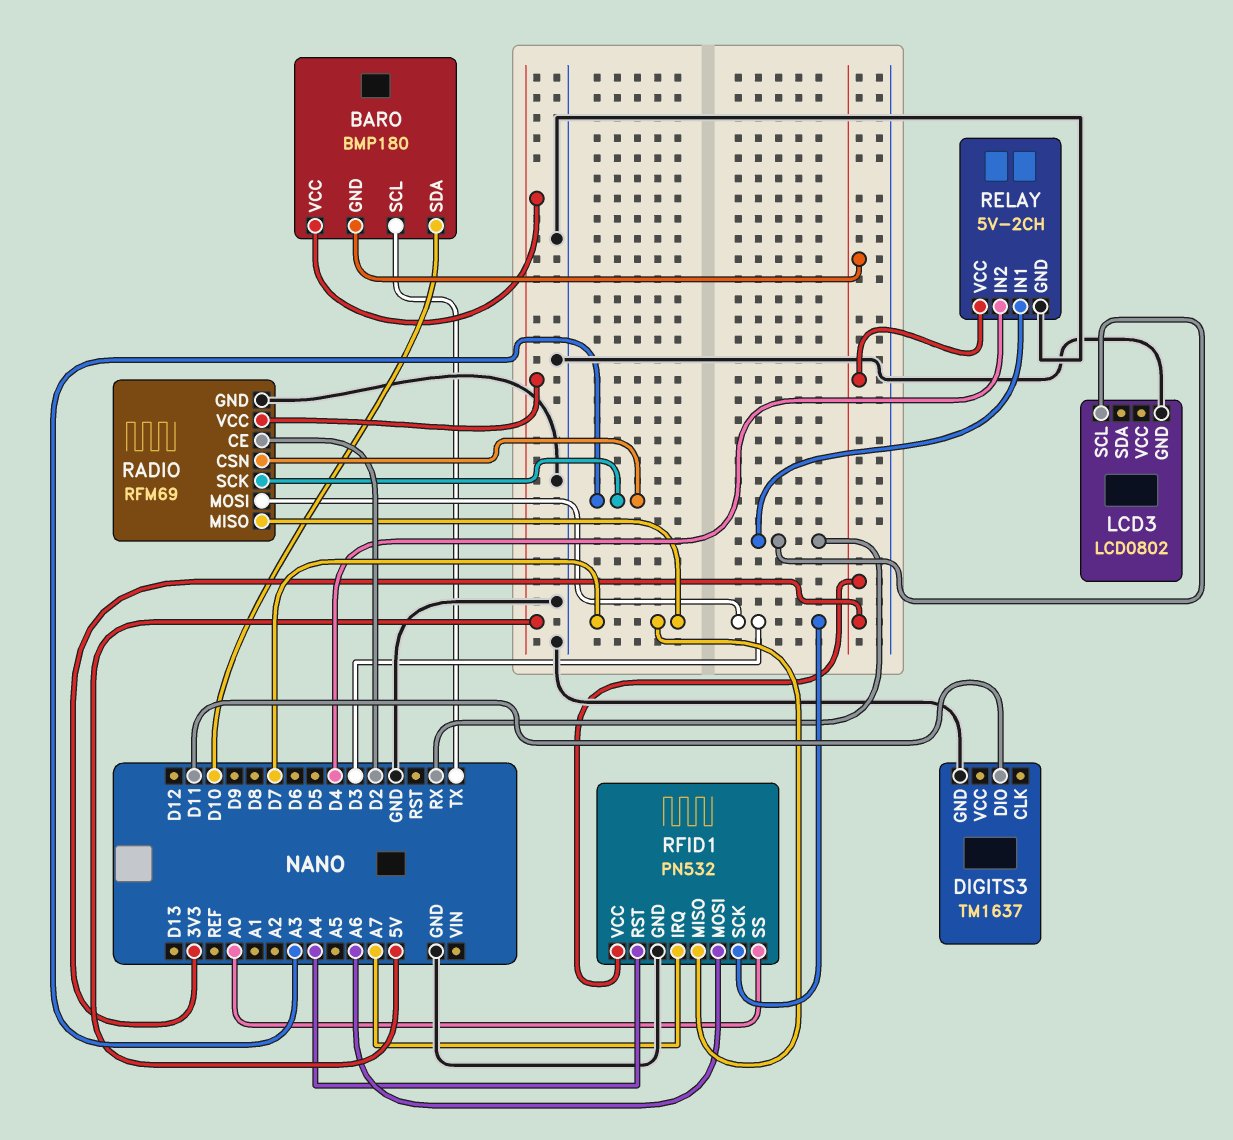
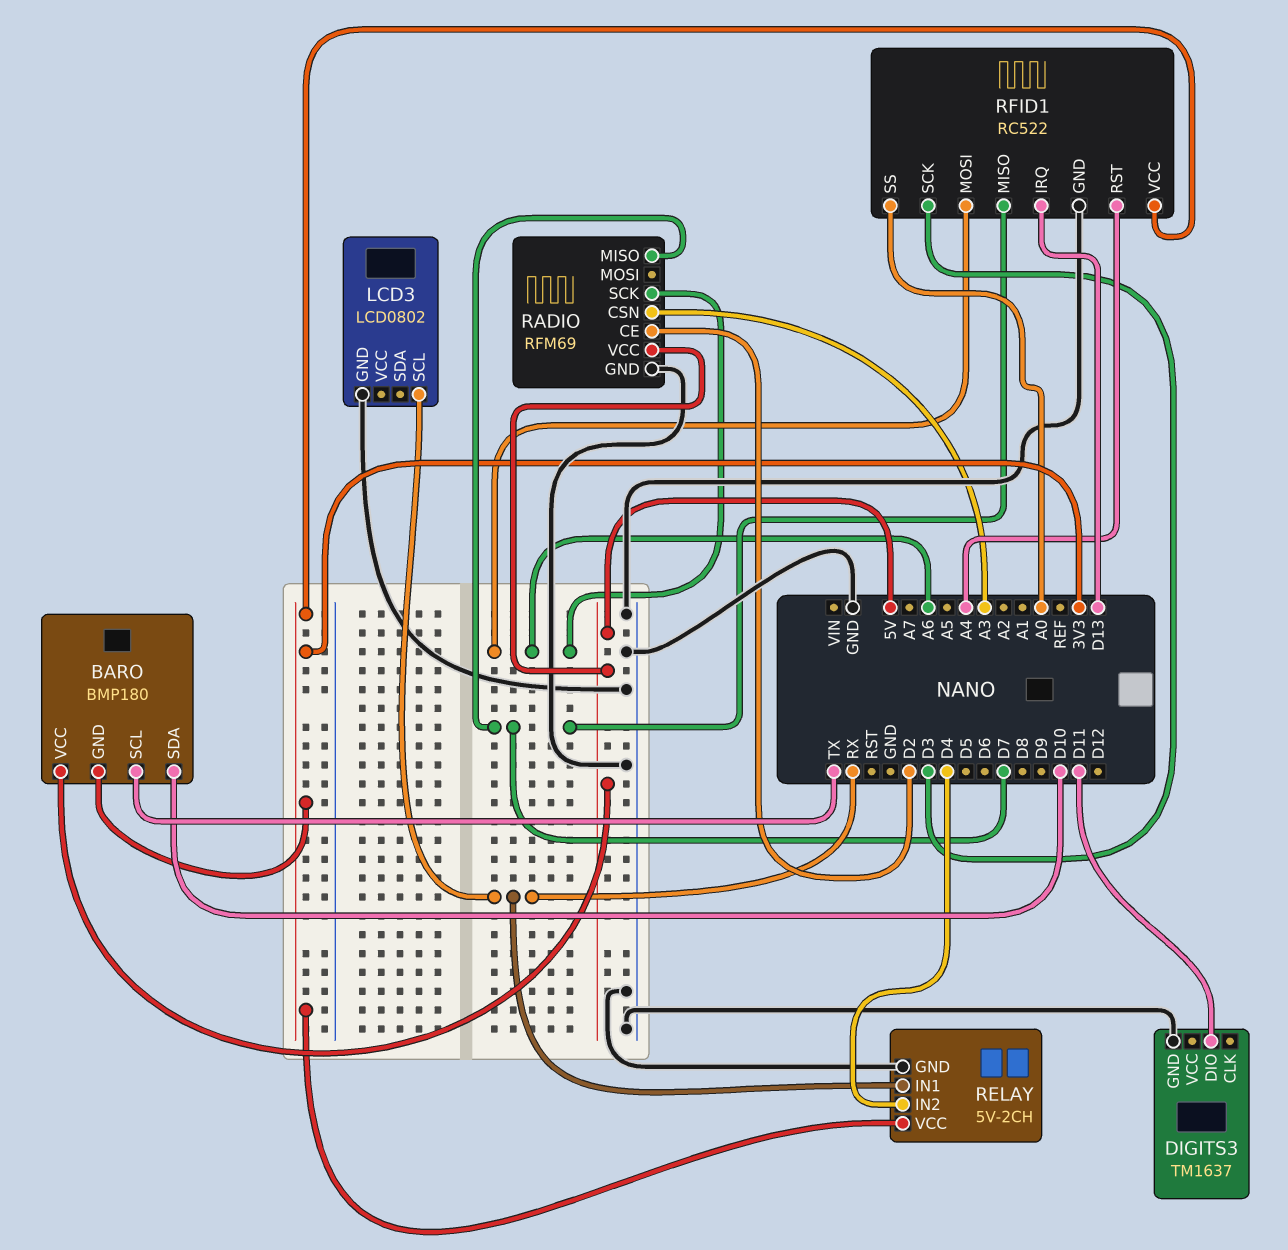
RADIO pin MOSI: D3 -> none
RADIO pin SCK: A3 -> A6
RFID1: PN532 -> RC522
RFID1 pin IRQ: A7 -> D13

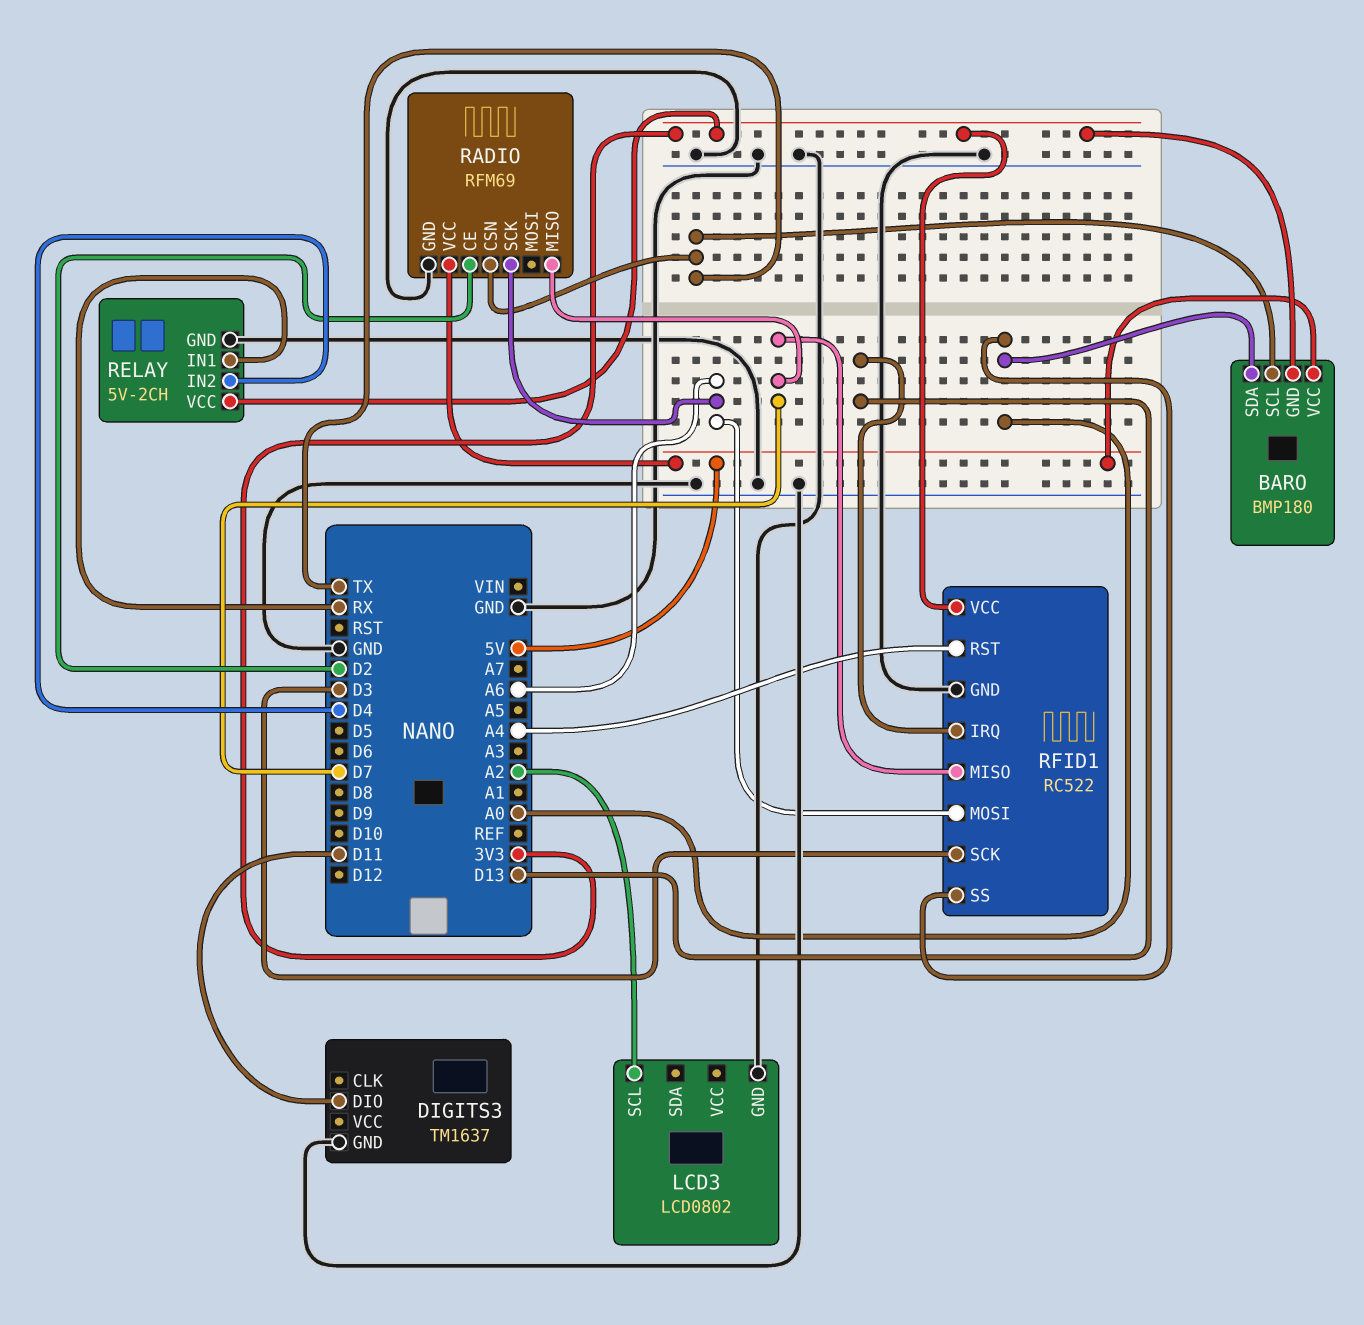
BARO pin SDA: D10 -> A0
LCD3 pin SCL: RX -> A2
RADIO pin CSN: A3 -> TX

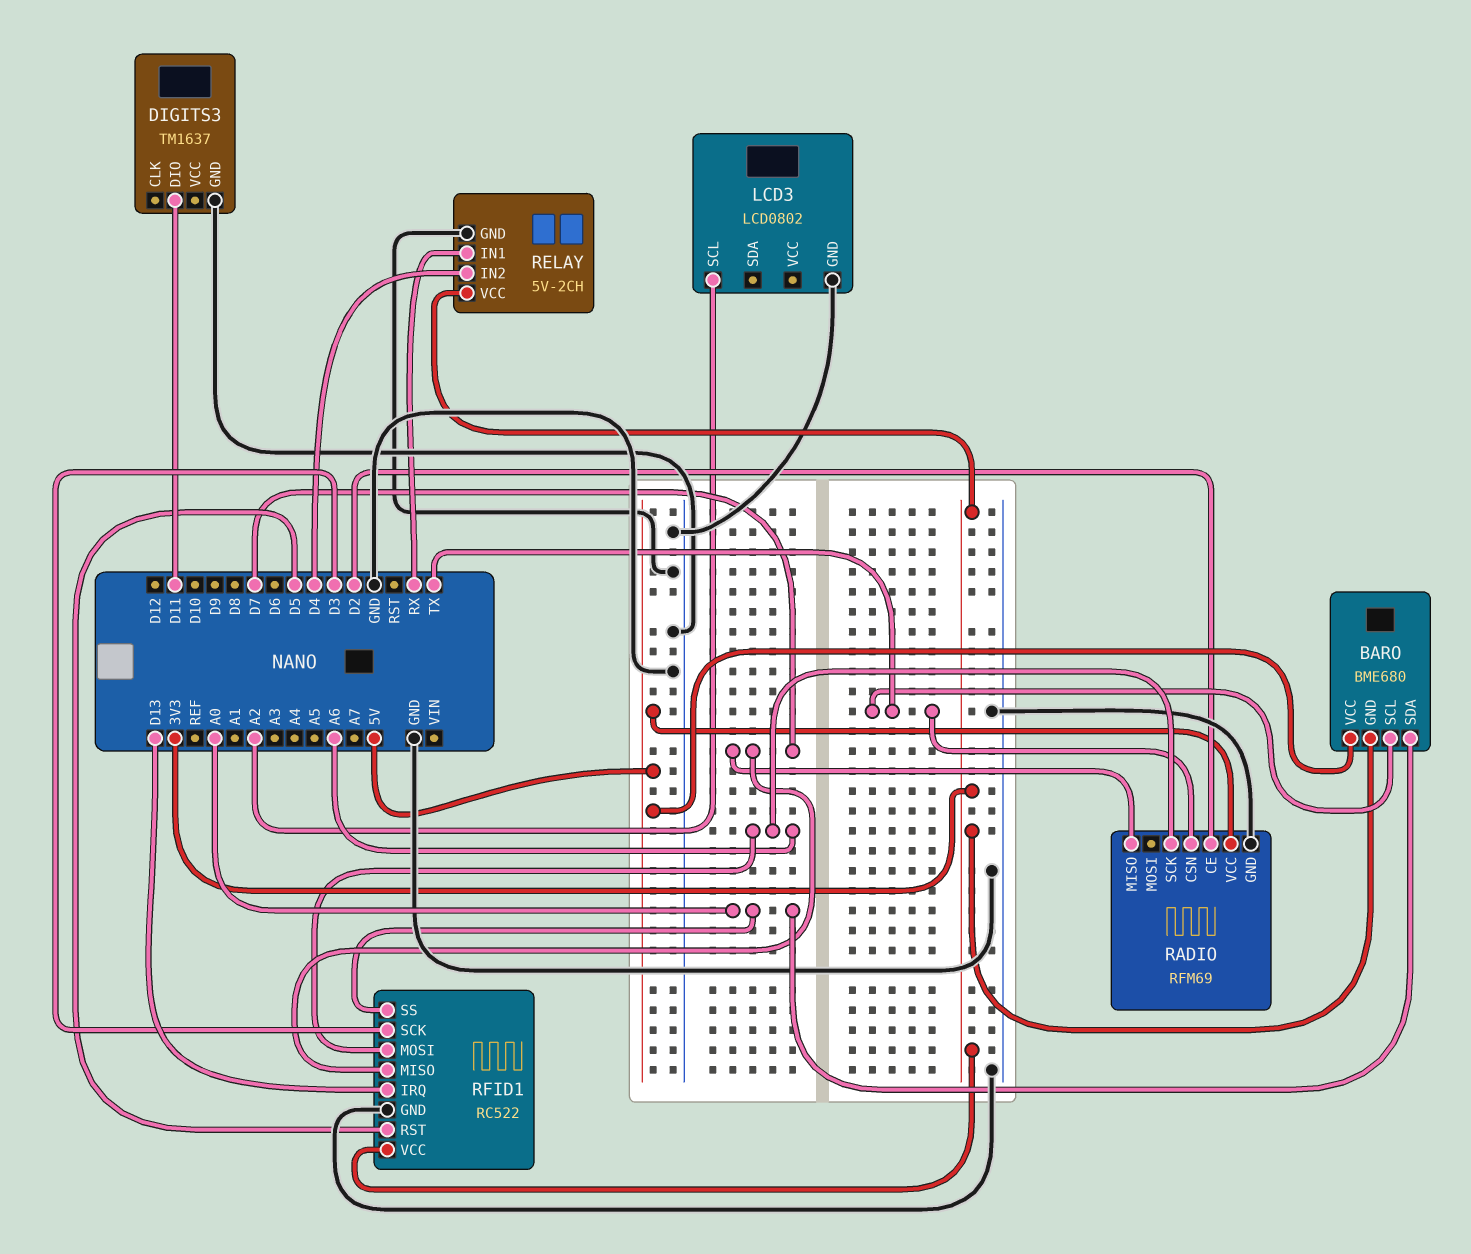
BARO: BMP180 -> BME680
RFID1 pin RST: A4 -> D5

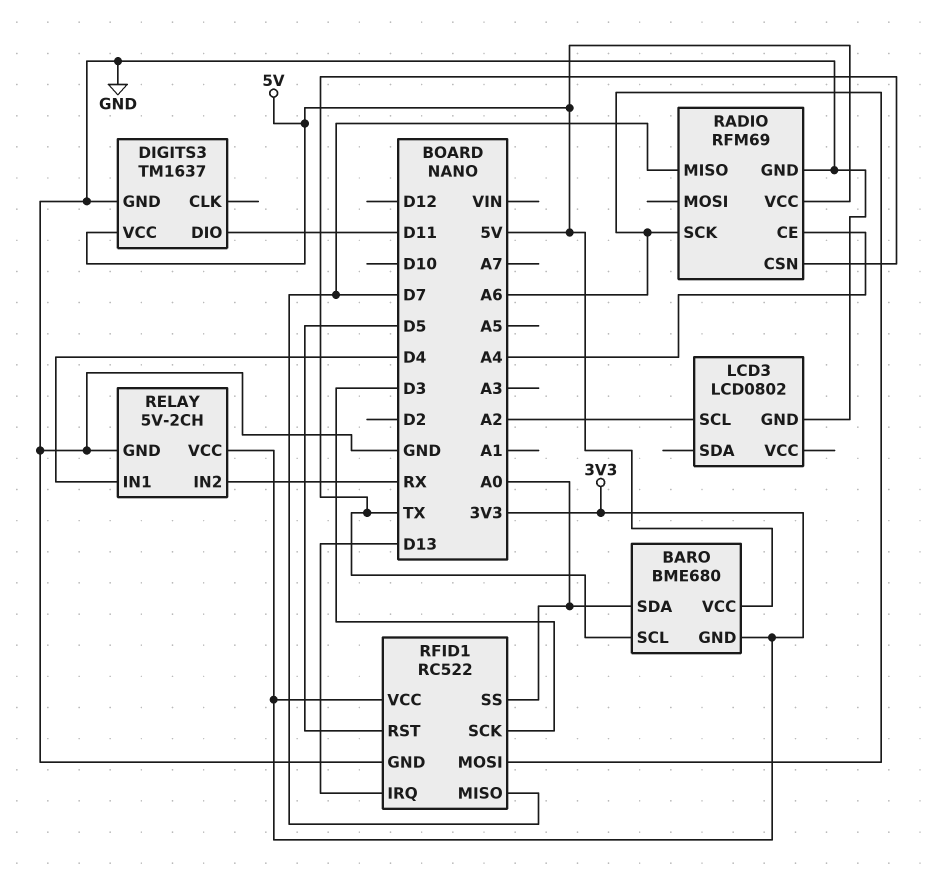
DIGITS3 pin VCC: none -> 5V
RADIO pin CE: D2 -> A4
RELAY pin IN1: RX -> D4
RELAY pin IN2: D4 -> RX

